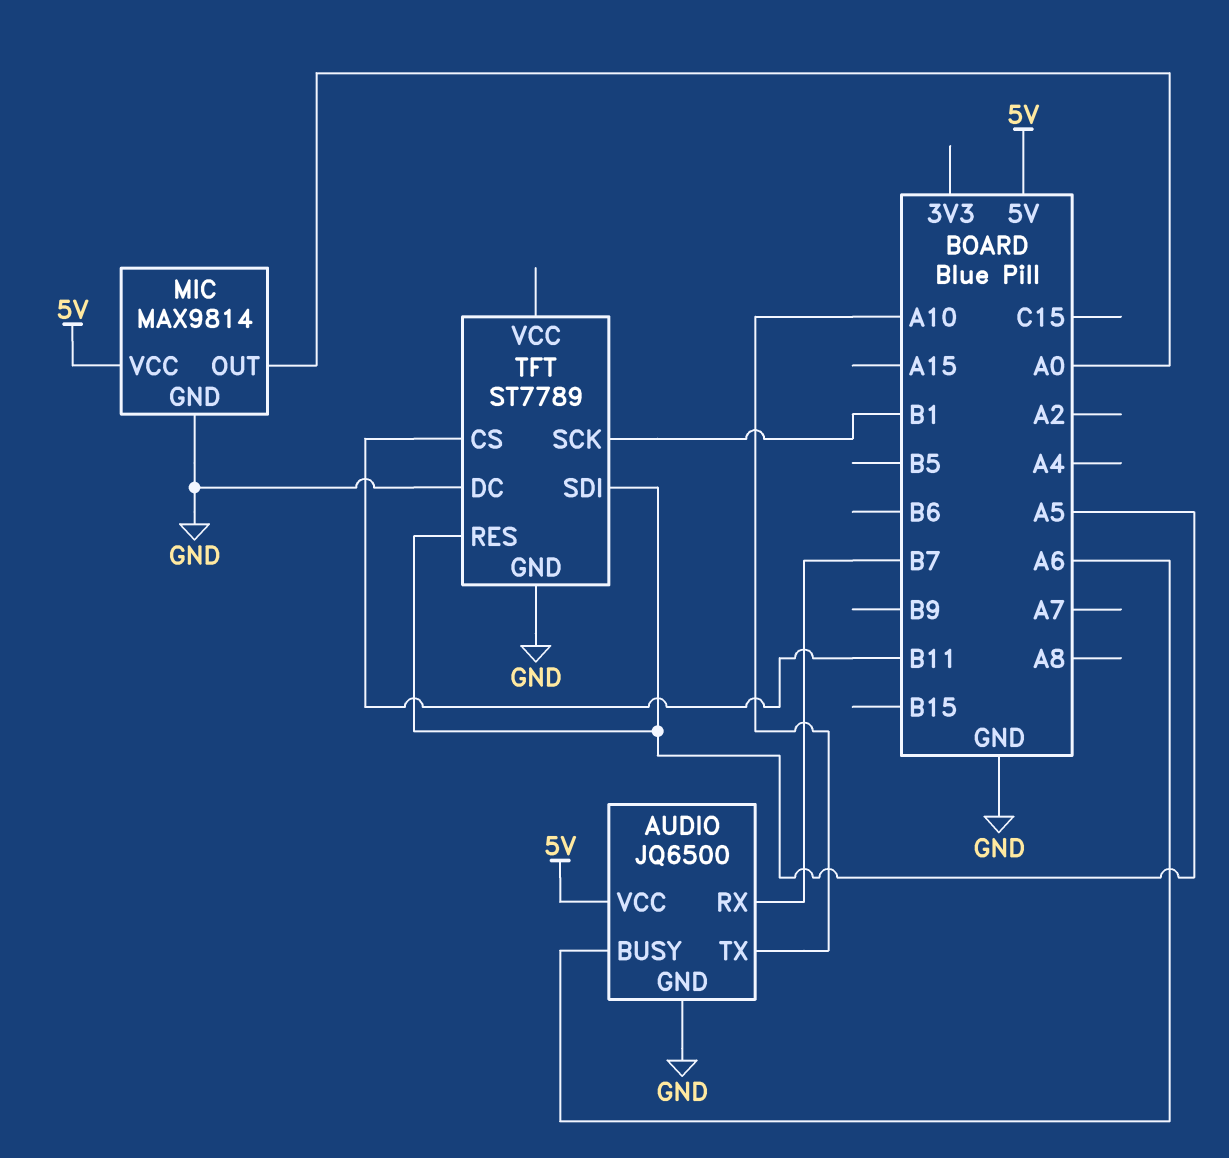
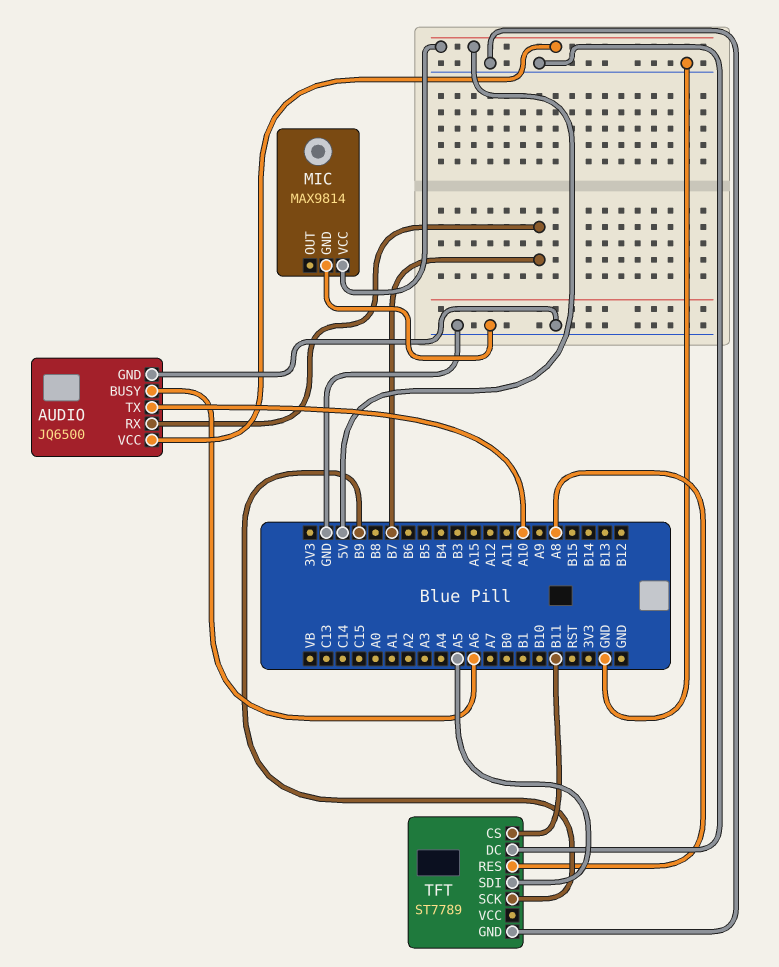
MIC pin OUT: A0 -> none
TFT pin RES: A5 -> A8
TFT pin SCK: B1 -> B9

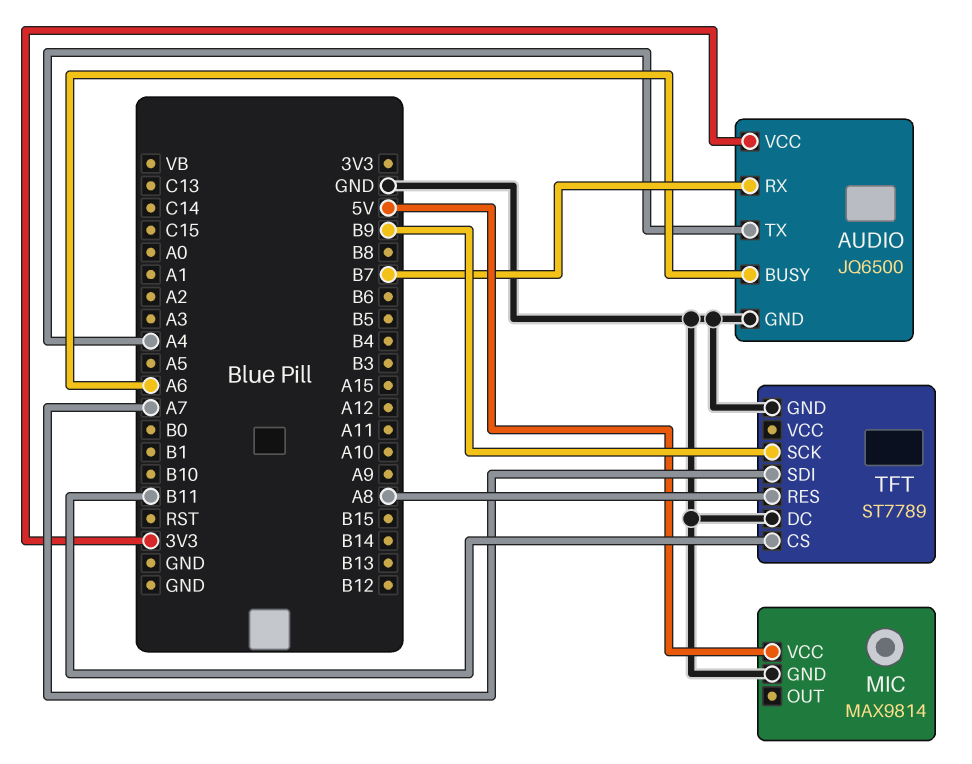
AUDIO pin TX: A10 -> A4
AUDIO pin VCC: 5V -> 3V3
TFT pin SDI: A5 -> A7

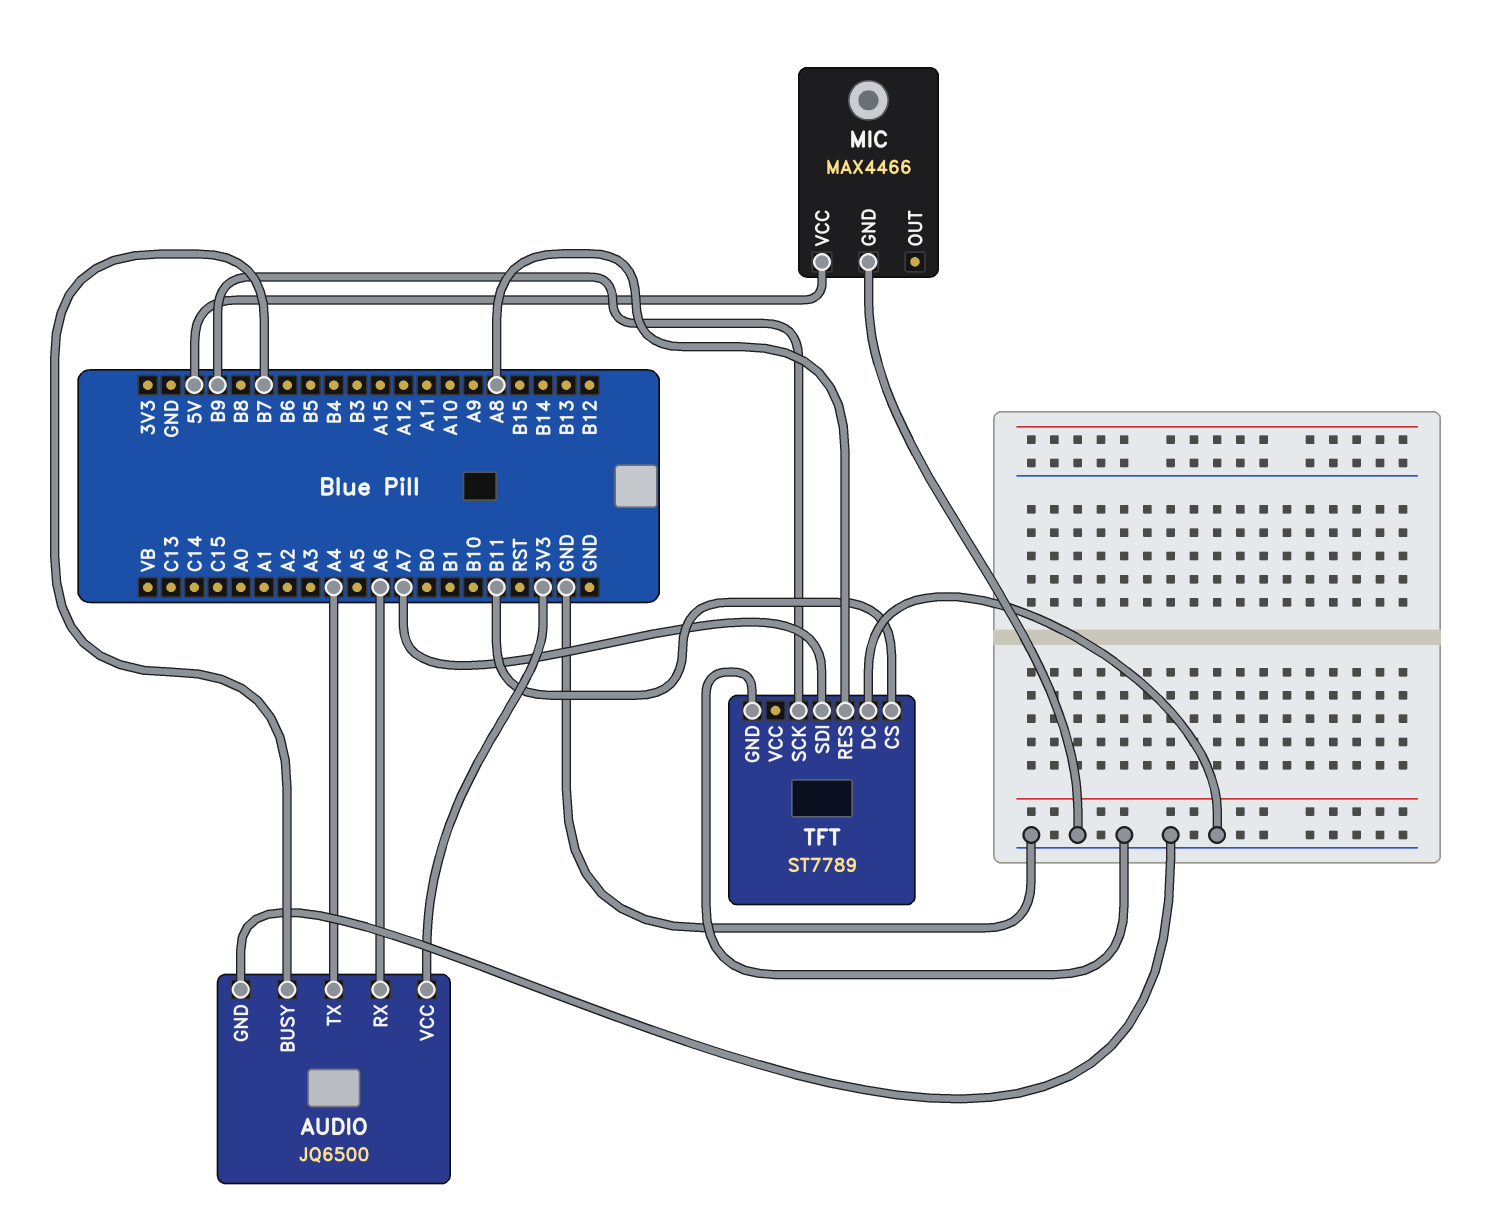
AUDIO pin BUSY: A6 -> B7
AUDIO pin RX: B7 -> A6
MIC: MAX9814 -> MAX4466

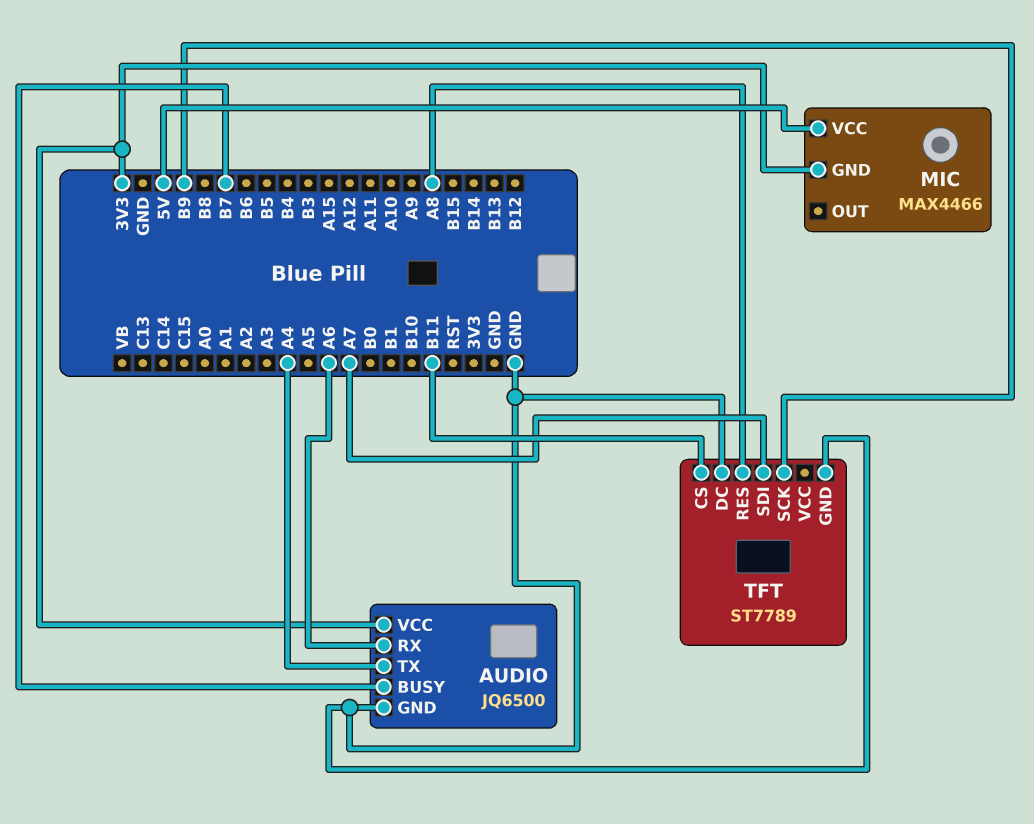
MIC pin GND: GND -> 3V3

